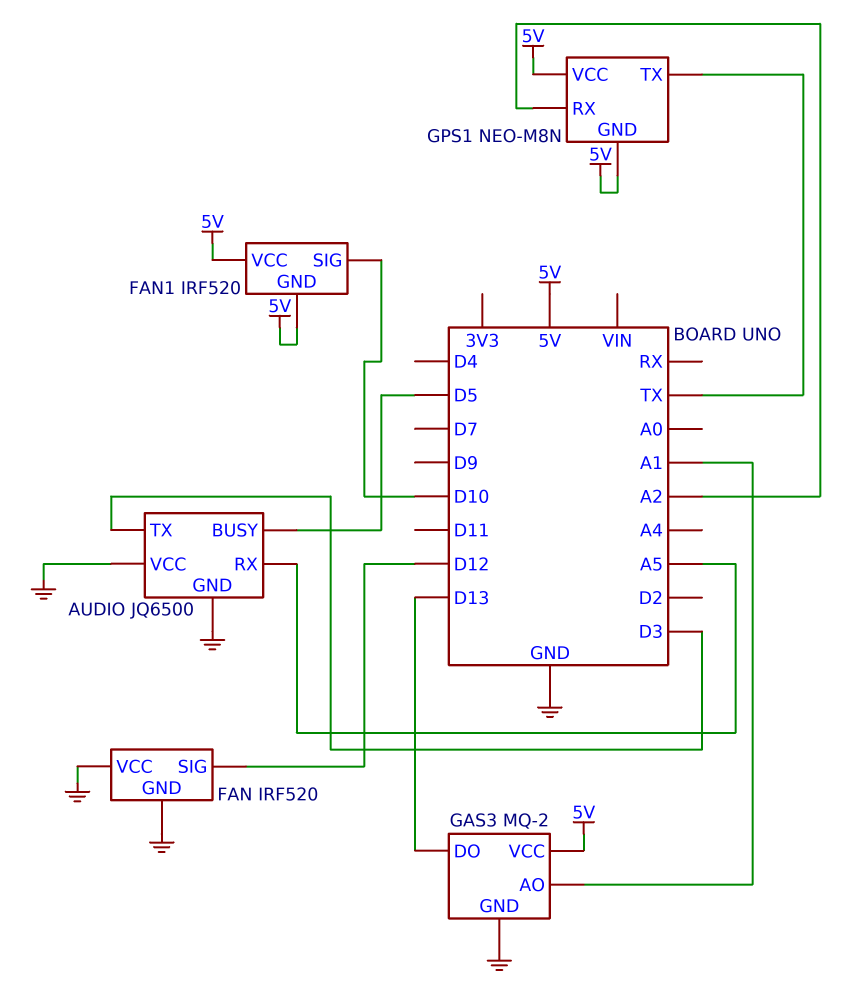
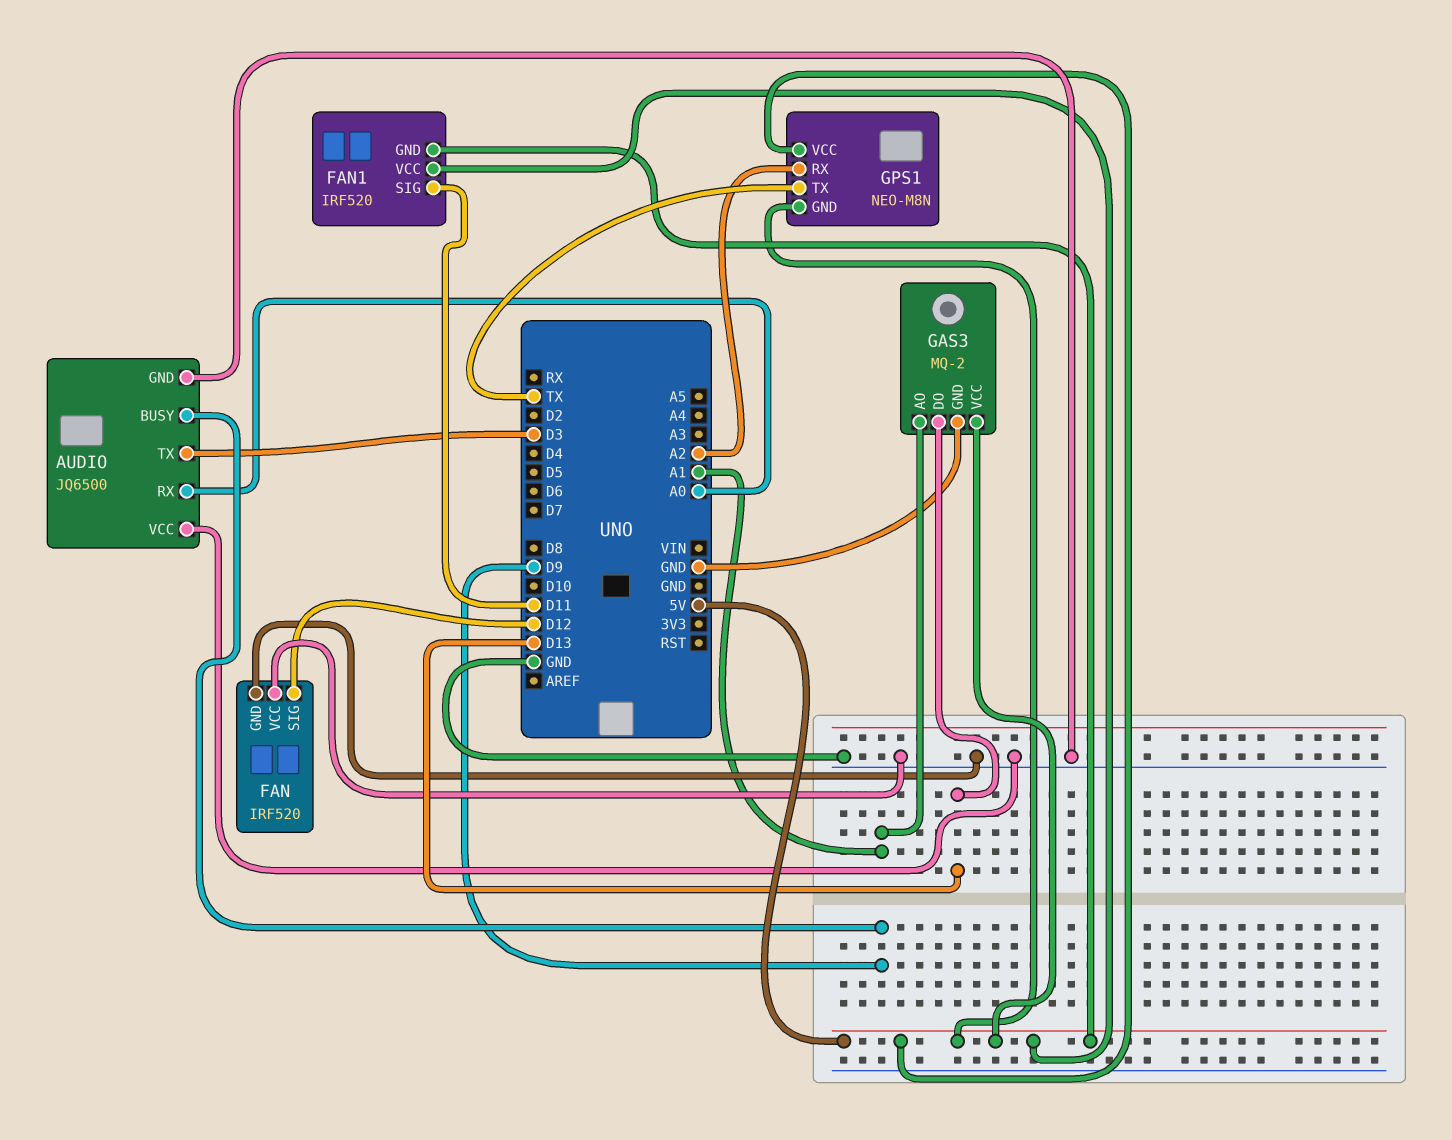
AUDIO pin BUSY: D5 -> D9
AUDIO pin RX: A5 -> A0
FAN1 pin SIG: D10 -> D11

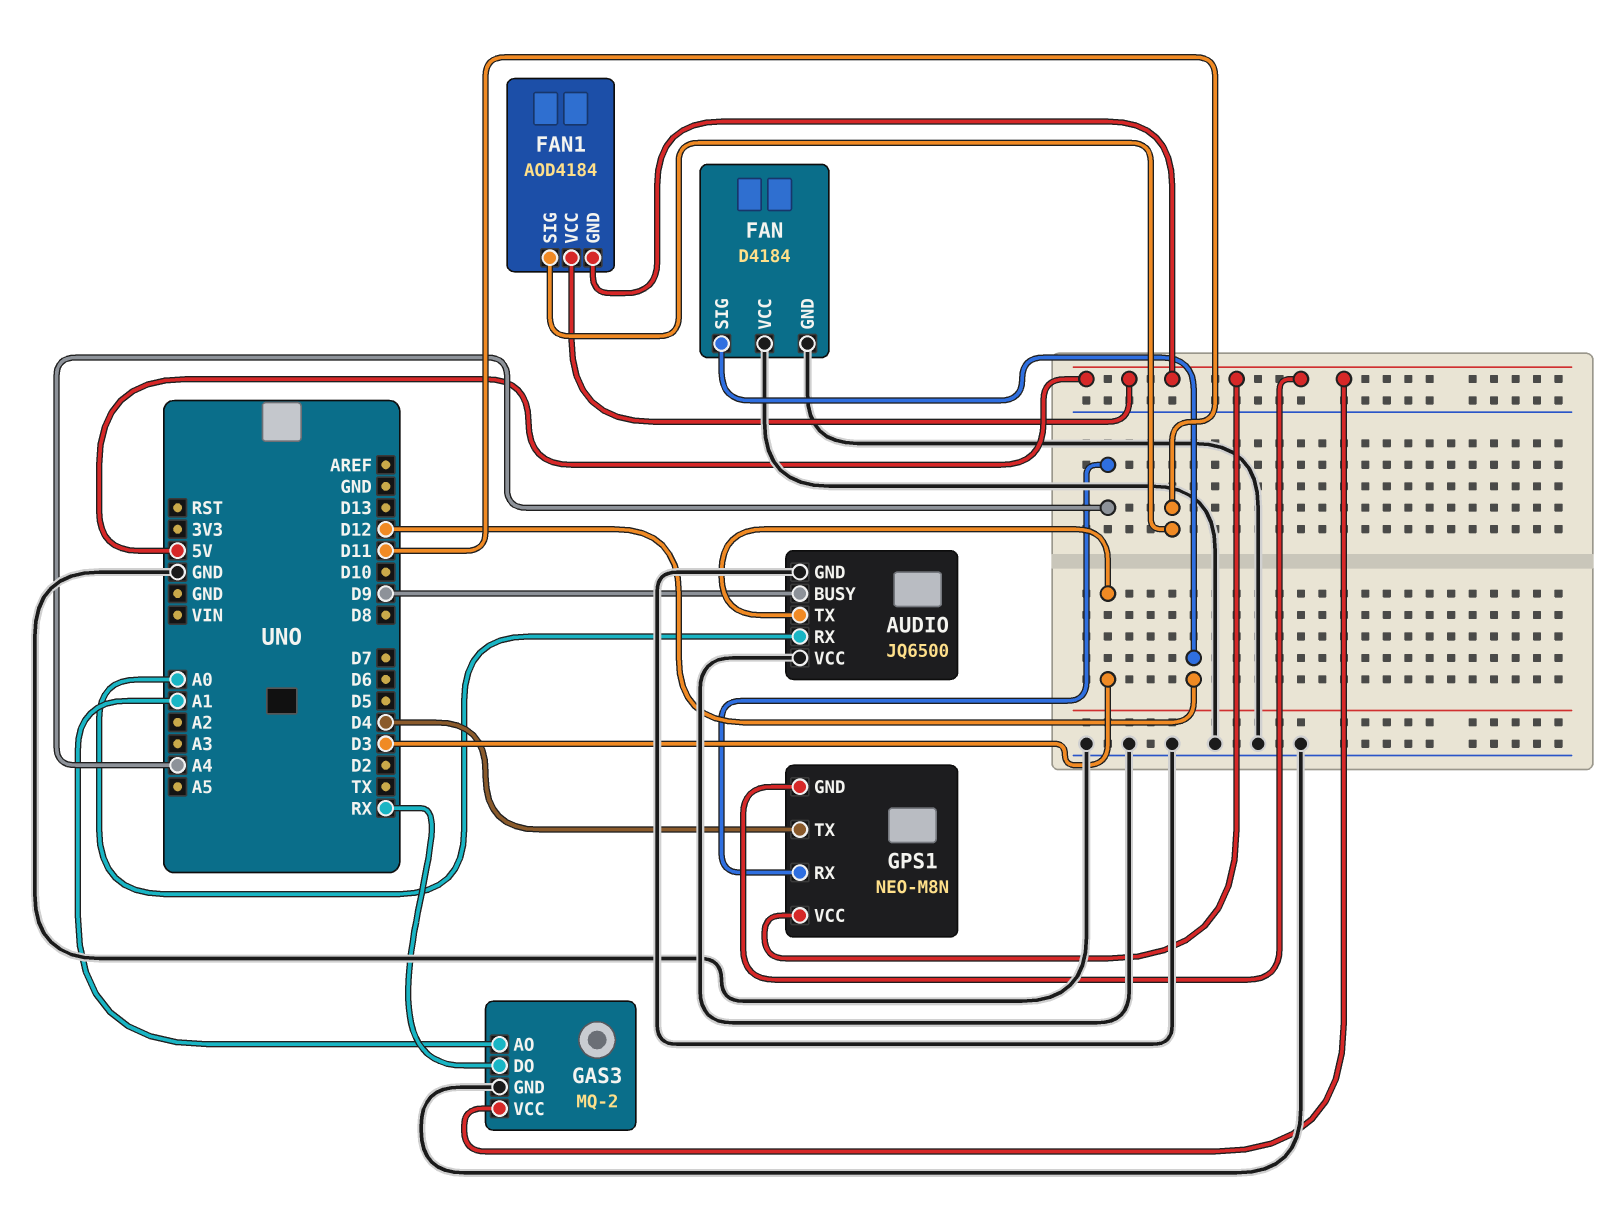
FAN: IRF520 -> D4184
FAN1: IRF520 -> AOD4184
GAS3 pin DO: D13 -> RX
GPS1 pin RX: A2 -> A4
GPS1 pin TX: TX -> D4

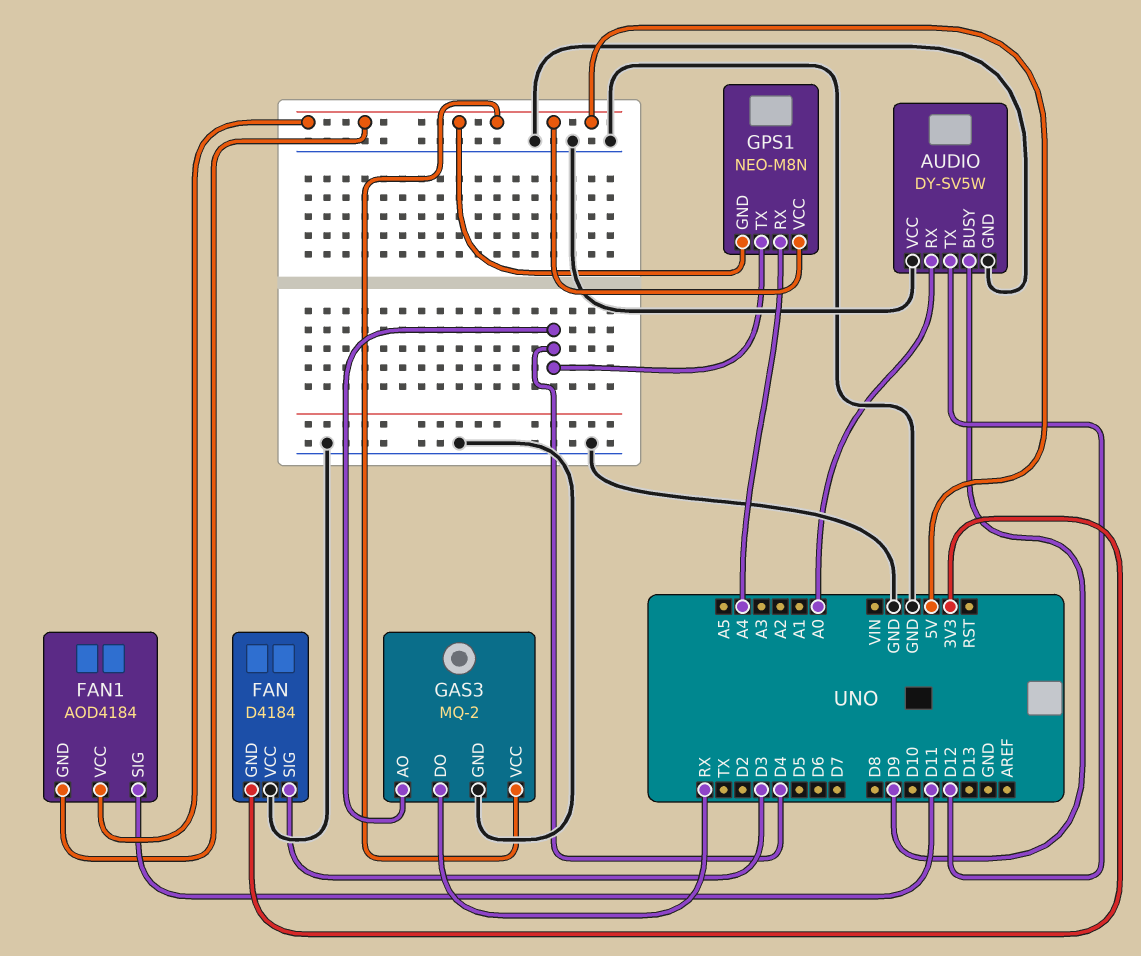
AUDIO: JQ6500 -> DY-SV5W
AUDIO pin TX: D3 -> D12
FAN pin GND: GND -> 3V3
FAN pin SIG: D12 -> D3
GAS3 pin AO: A1 -> D4

